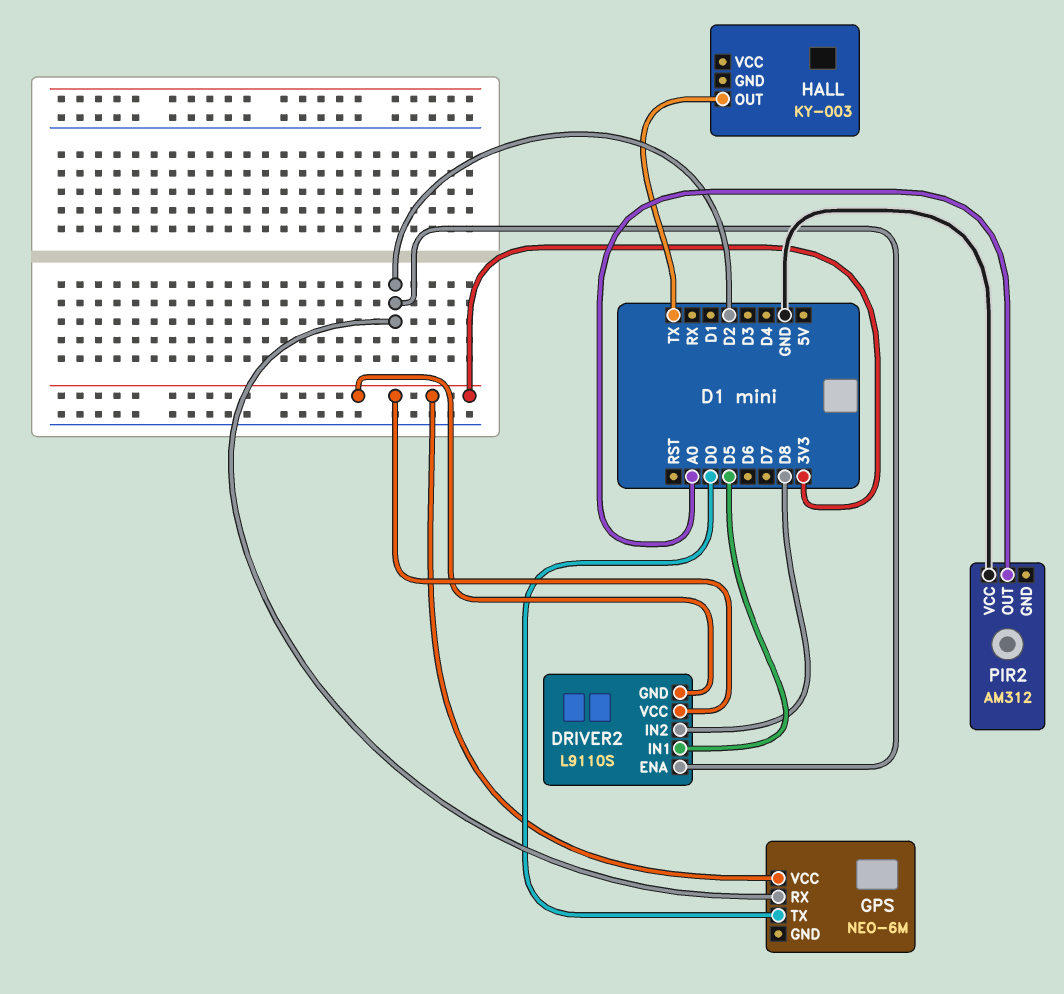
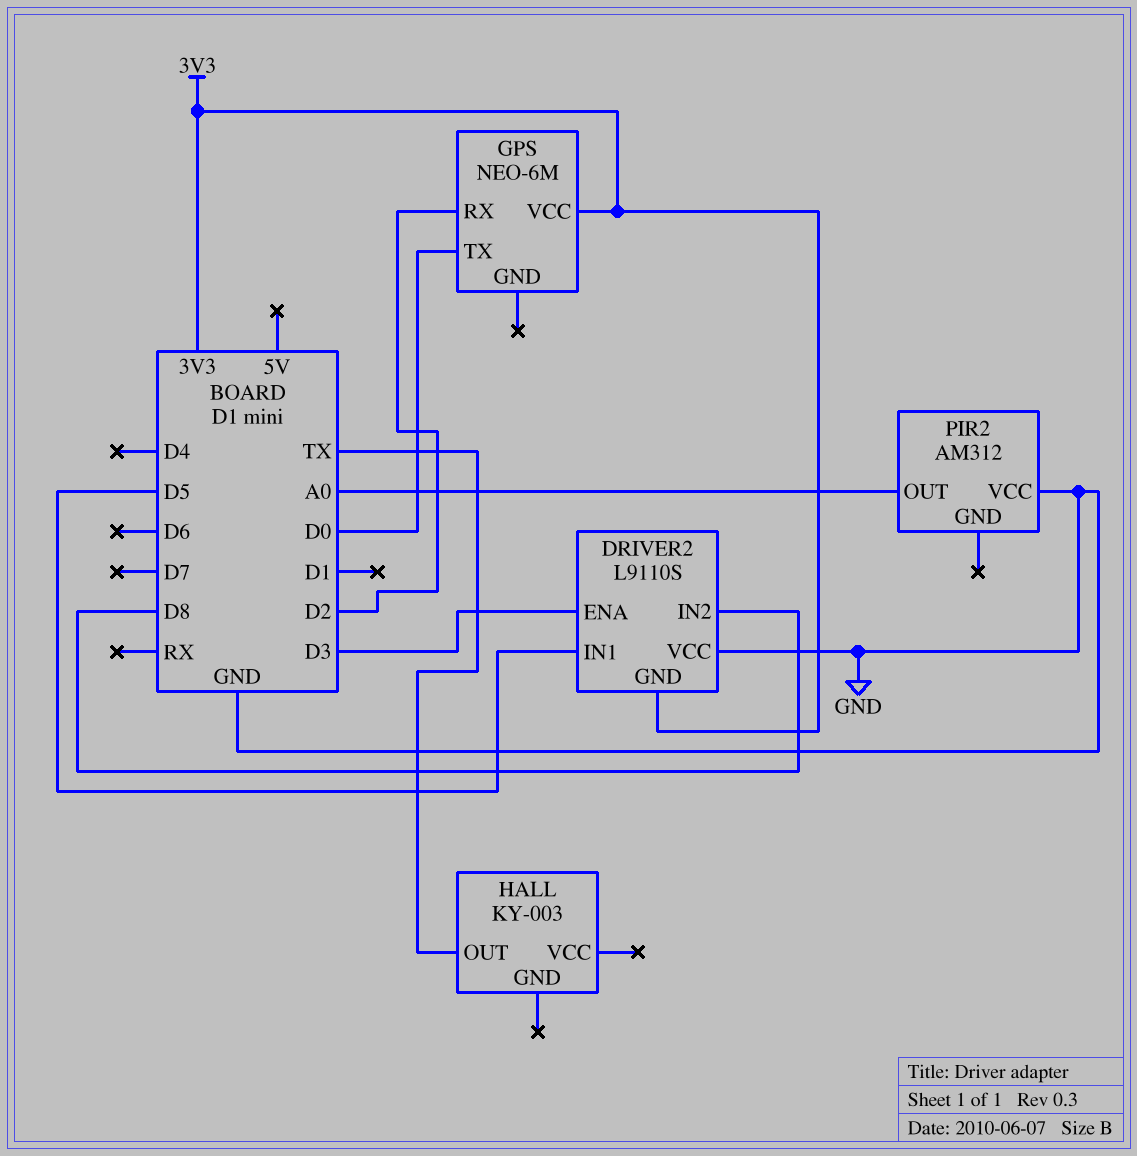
DRIVER2 pin ENA: D2 -> D3
DRIVER2 pin VCC: 3V3 -> GND

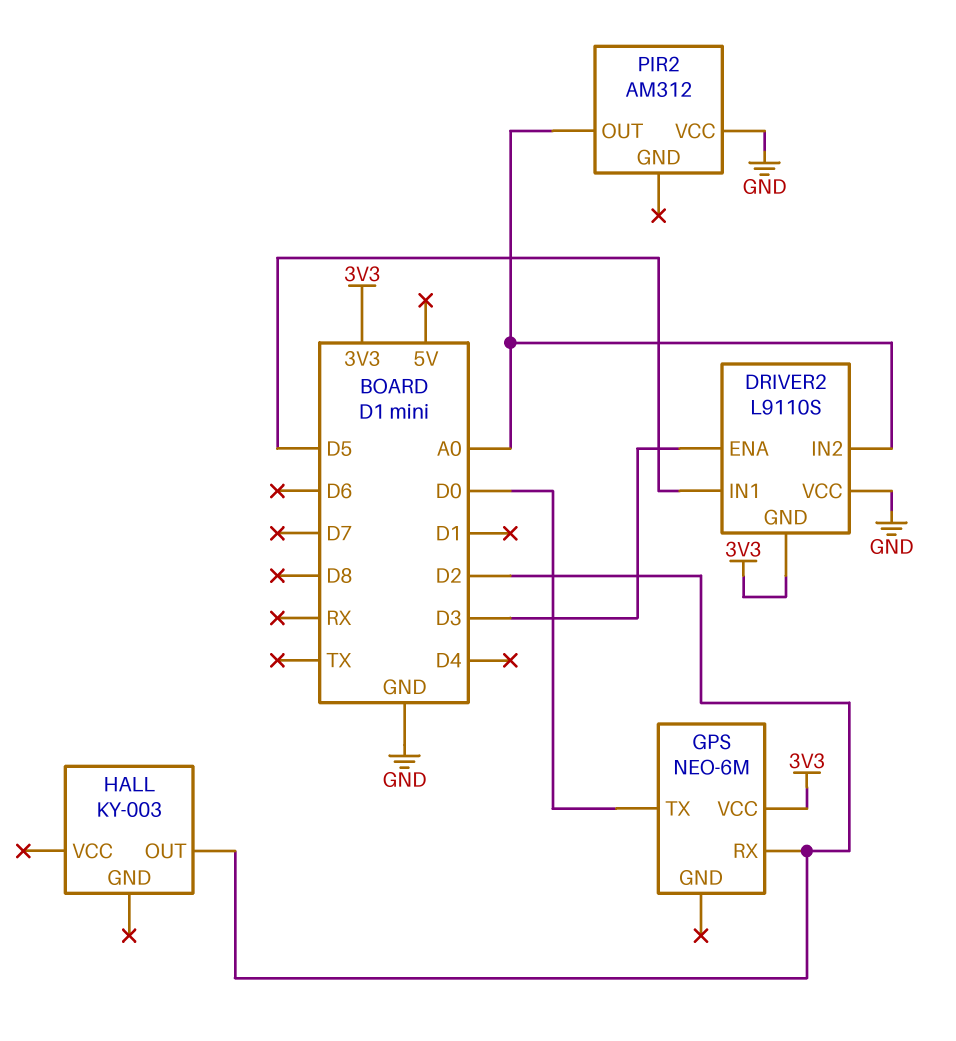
DRIVER2 pin IN2: D8 -> A0
HALL pin OUT: TX -> D2

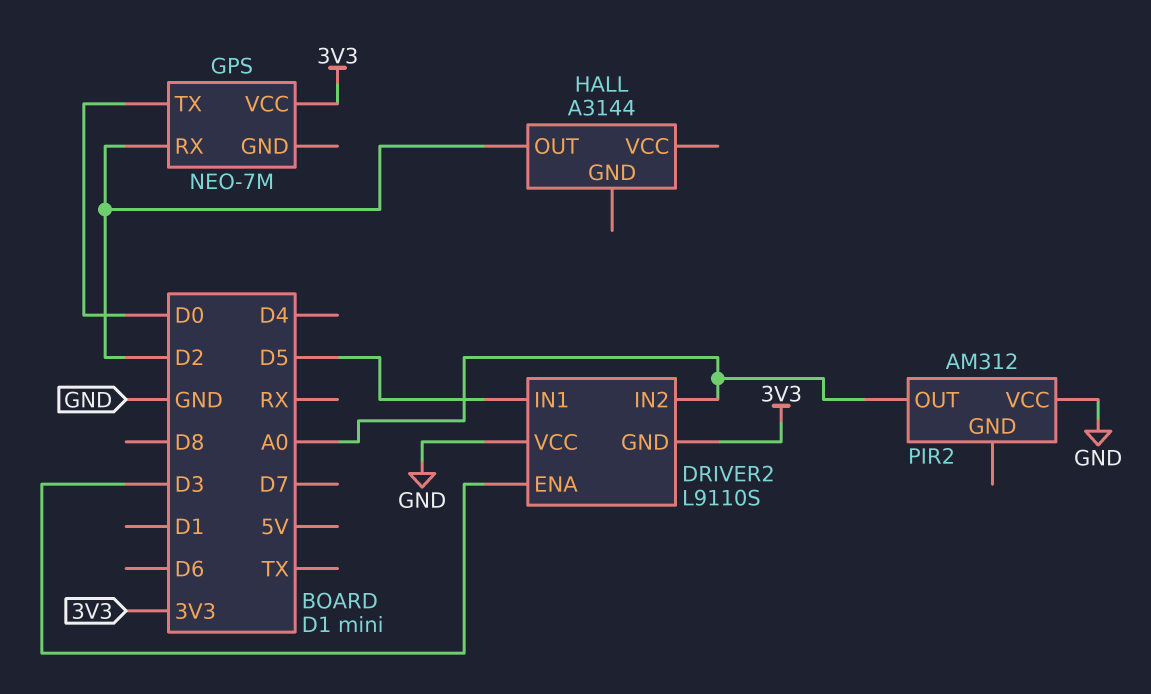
GPS: NEO-6M -> NEO-7M
HALL: KY-003 -> A3144

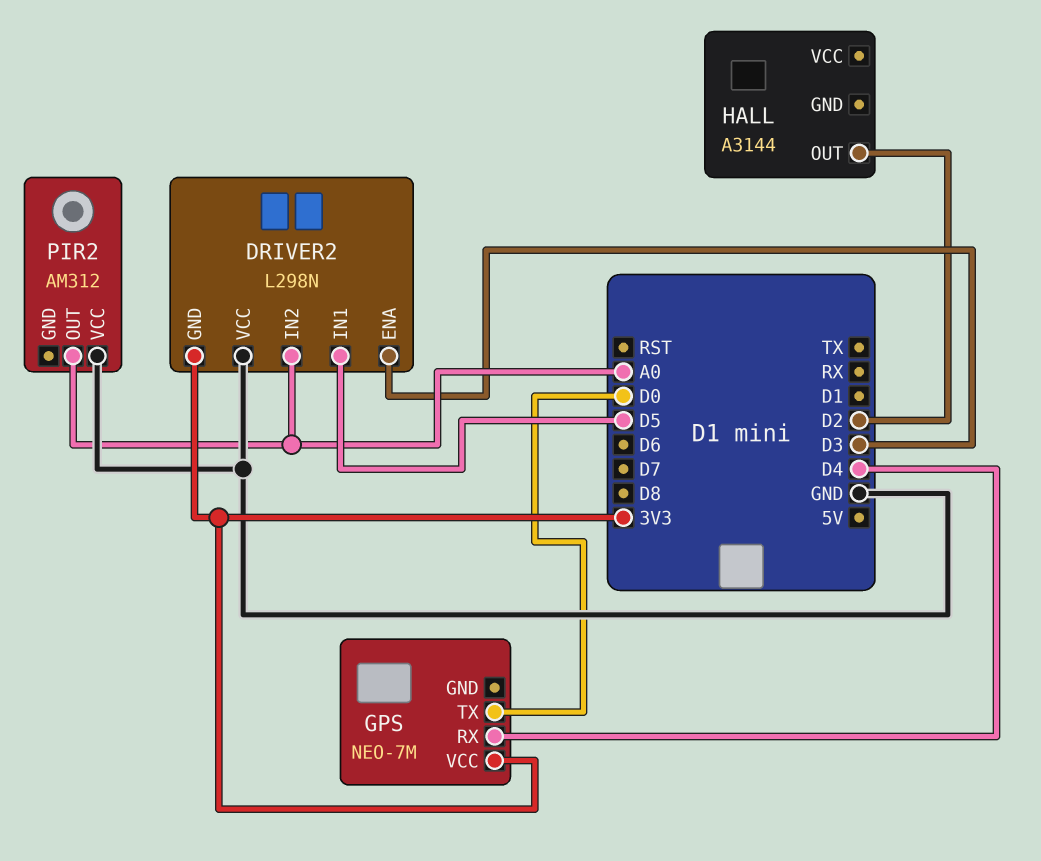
DRIVER2: L9110S -> L298N
GPS pin RX: D2 -> D4

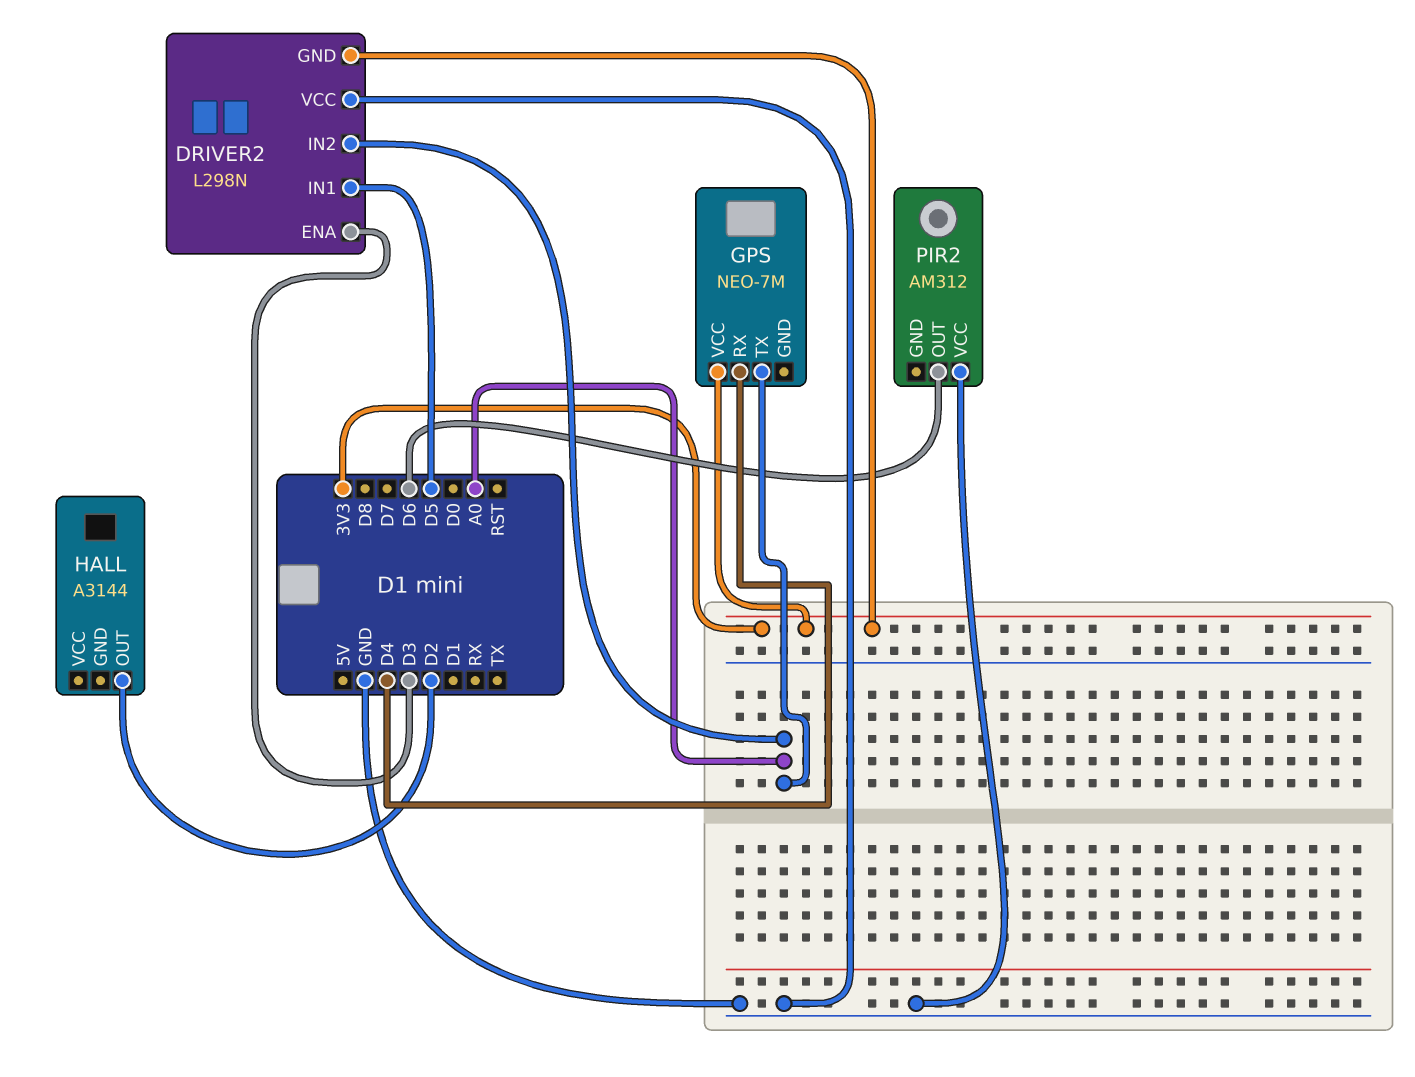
GPS pin TX: D0 -> A0
PIR2 pin OUT: A0 -> D6

